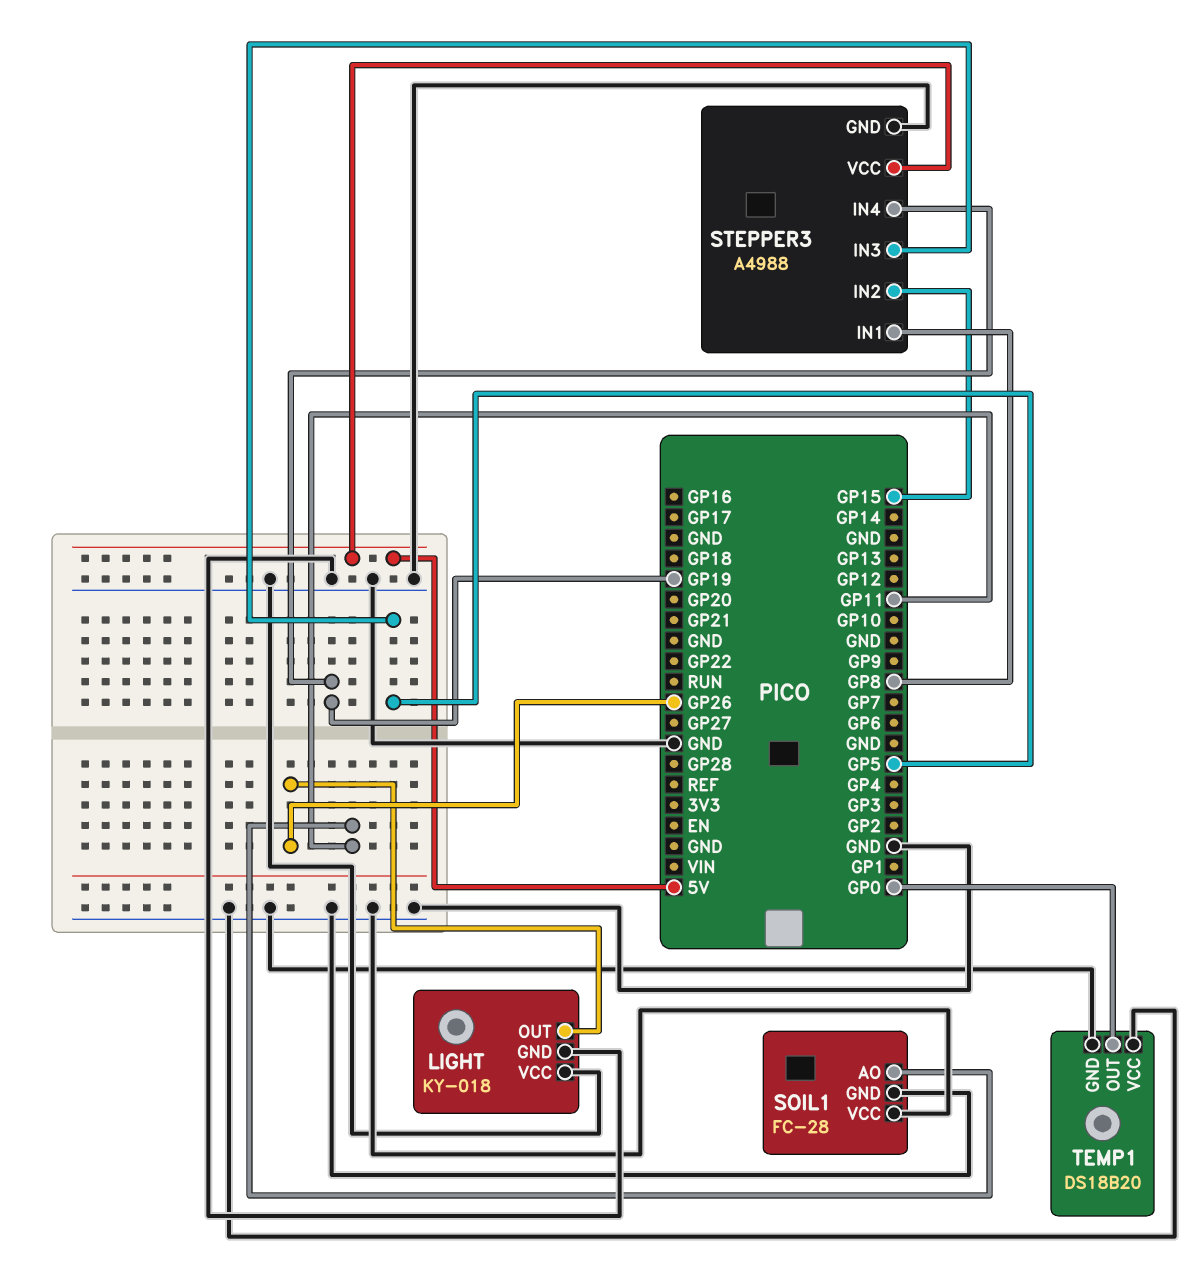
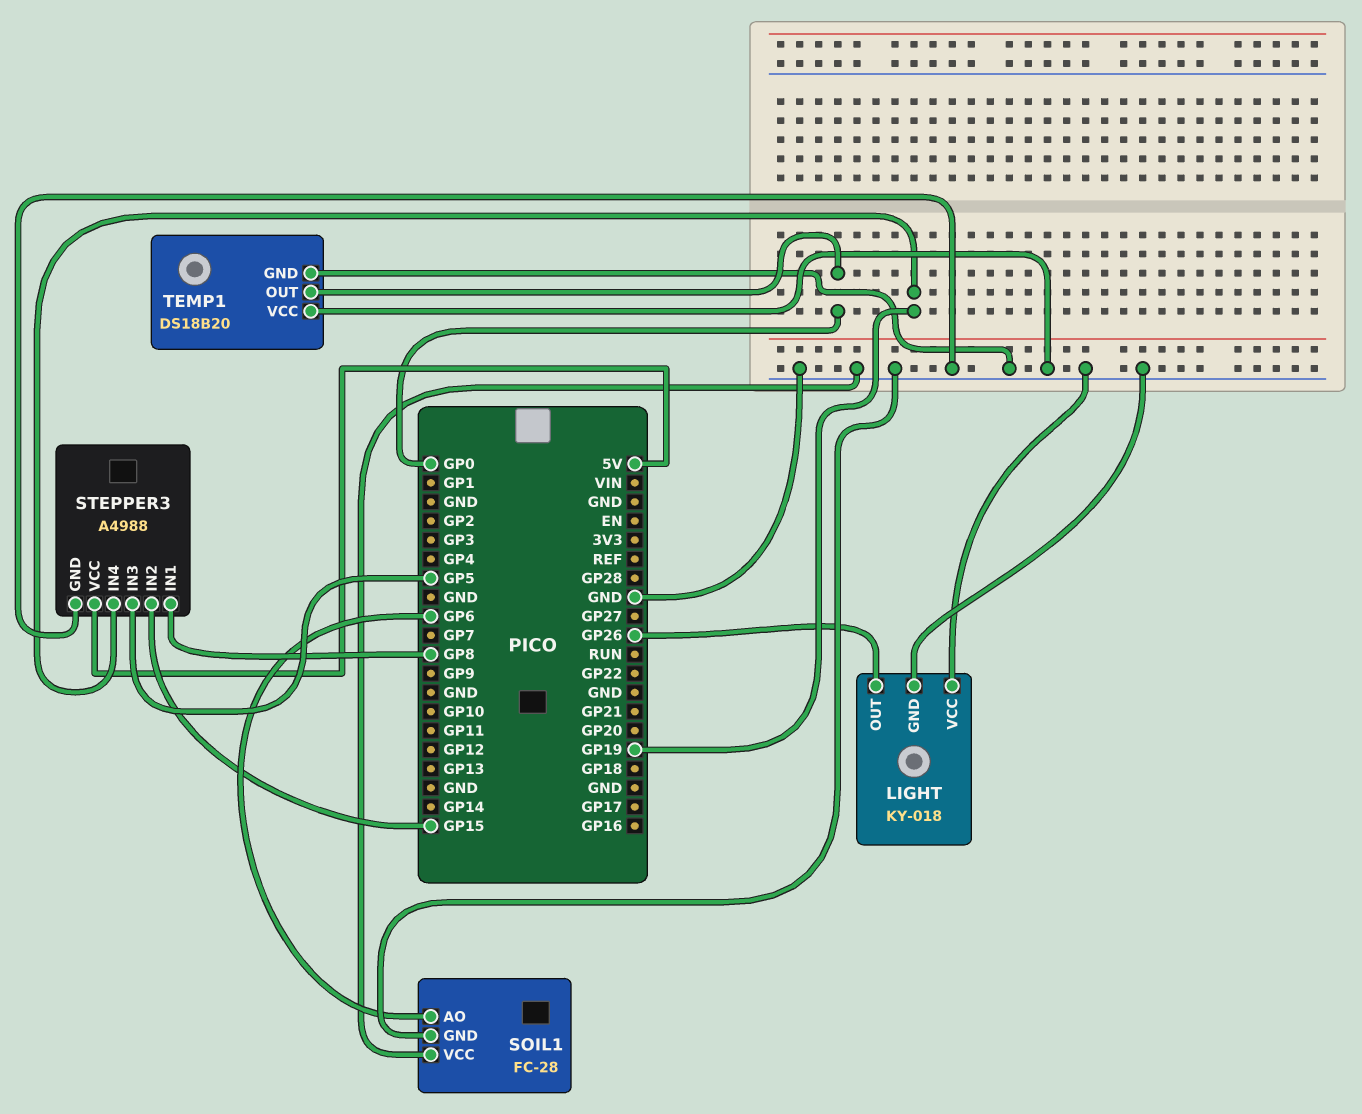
SOIL1 pin AO: GP11 -> GP6

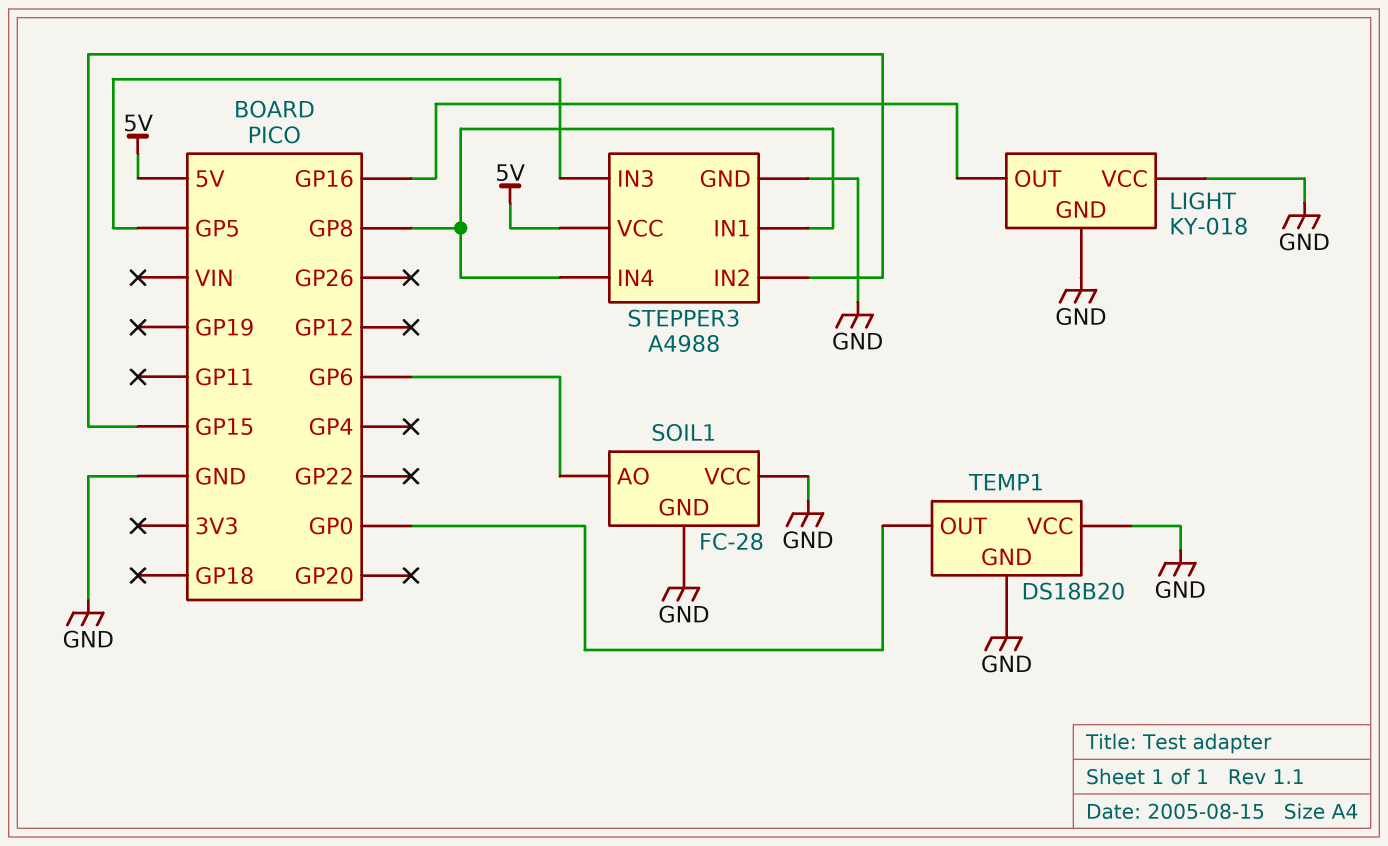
LIGHT pin OUT: GP26 -> GP16
STEPPER3 pin IN4: GP19 -> GP8

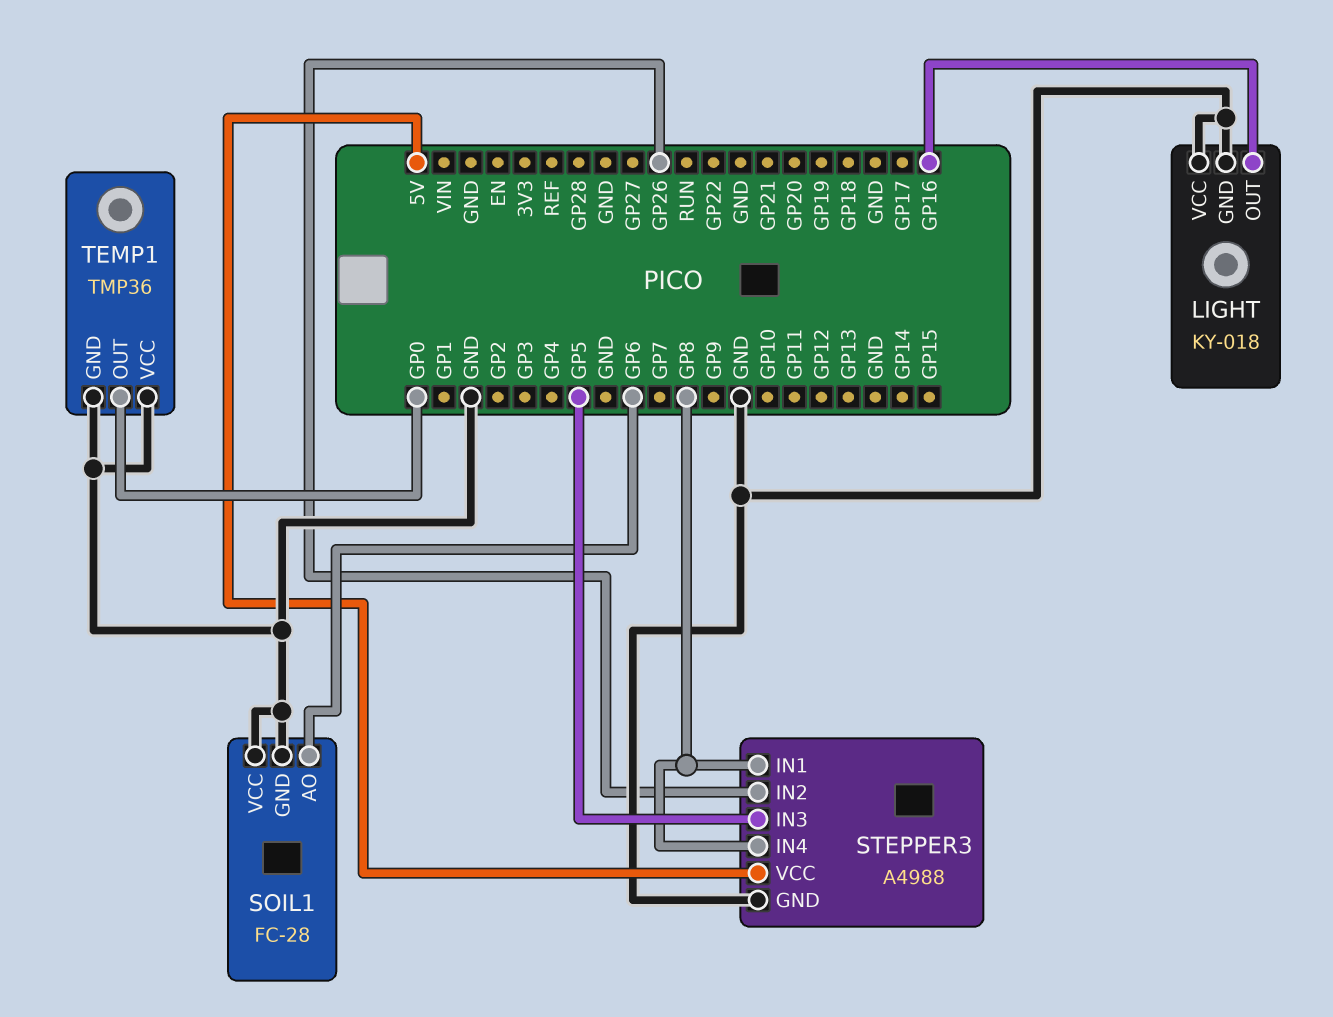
STEPPER3 pin IN2: GP15 -> GP26
TEMP1: DS18B20 -> TMP36

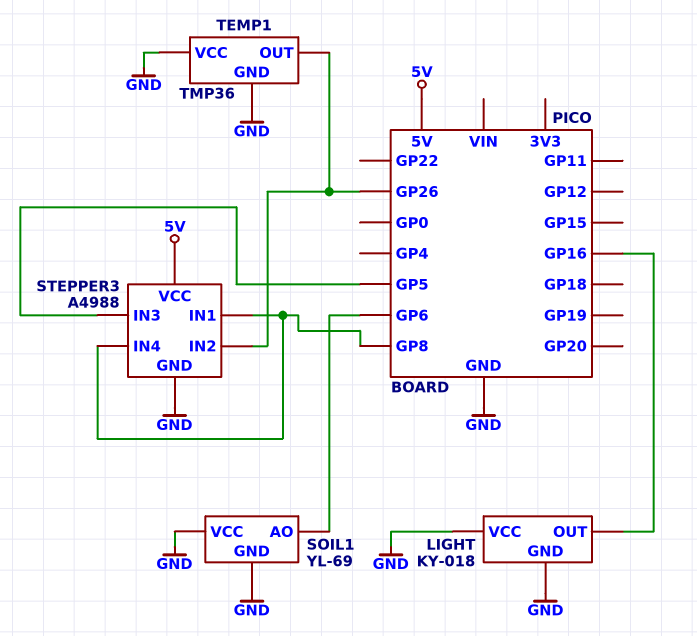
SOIL1: FC-28 -> YL-69
TEMP1 pin OUT: GP0 -> GP26

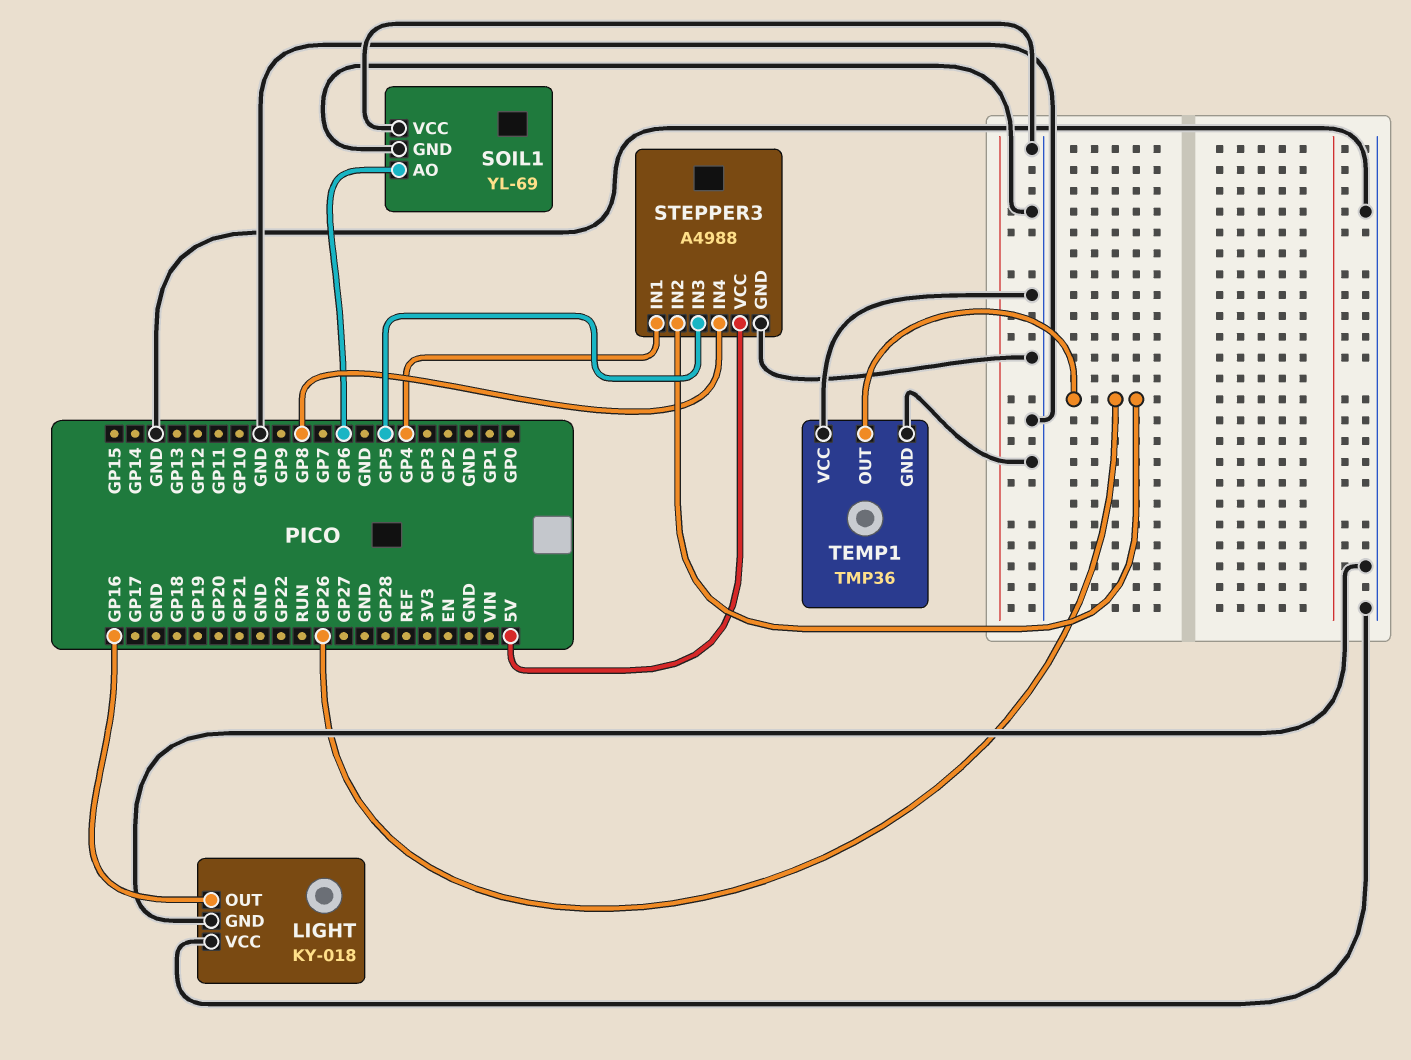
STEPPER3 pin IN1: GP8 -> GP4

